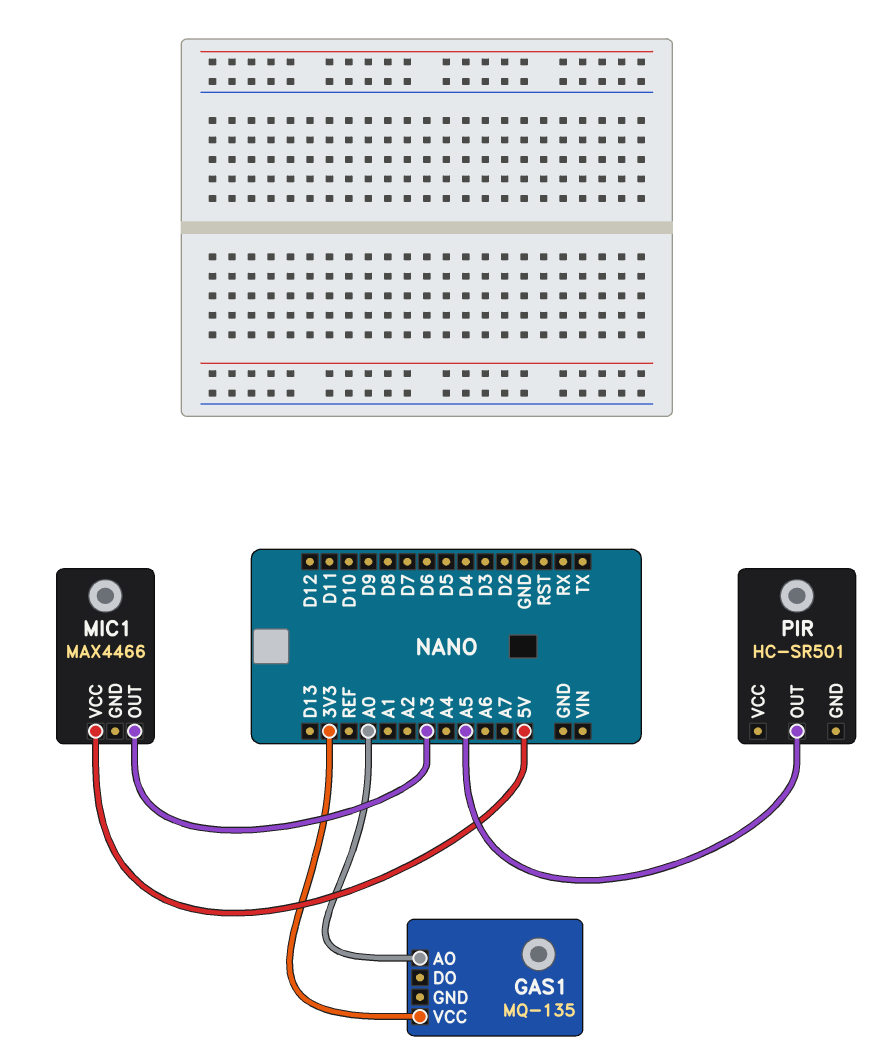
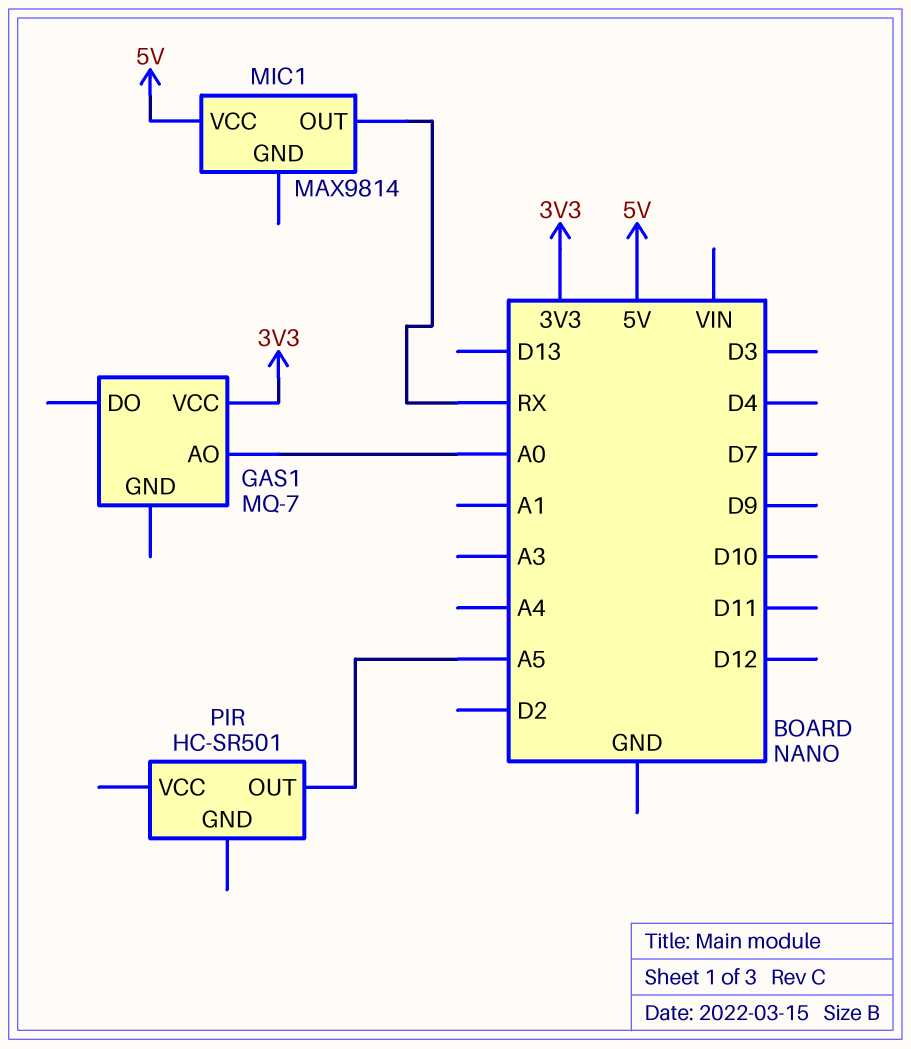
GAS1: MQ-135 -> MQ-7
MIC1: MAX4466 -> MAX9814
MIC1 pin OUT: A3 -> RX

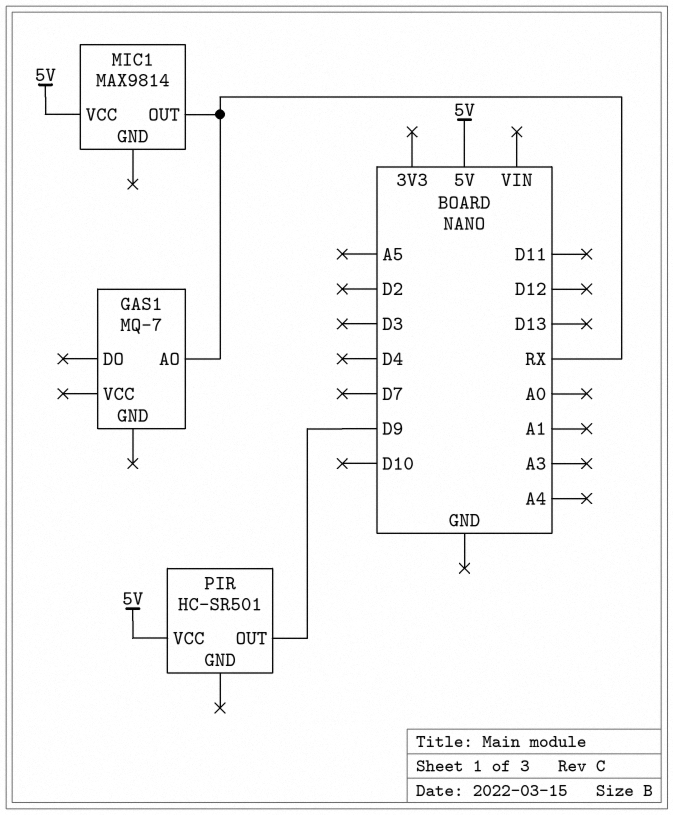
GAS1 pin AO: A0 -> RX
GAS1 pin VCC: 3V3 -> none
PIR pin OUT: A5 -> D9
PIR pin VCC: none -> 5V

